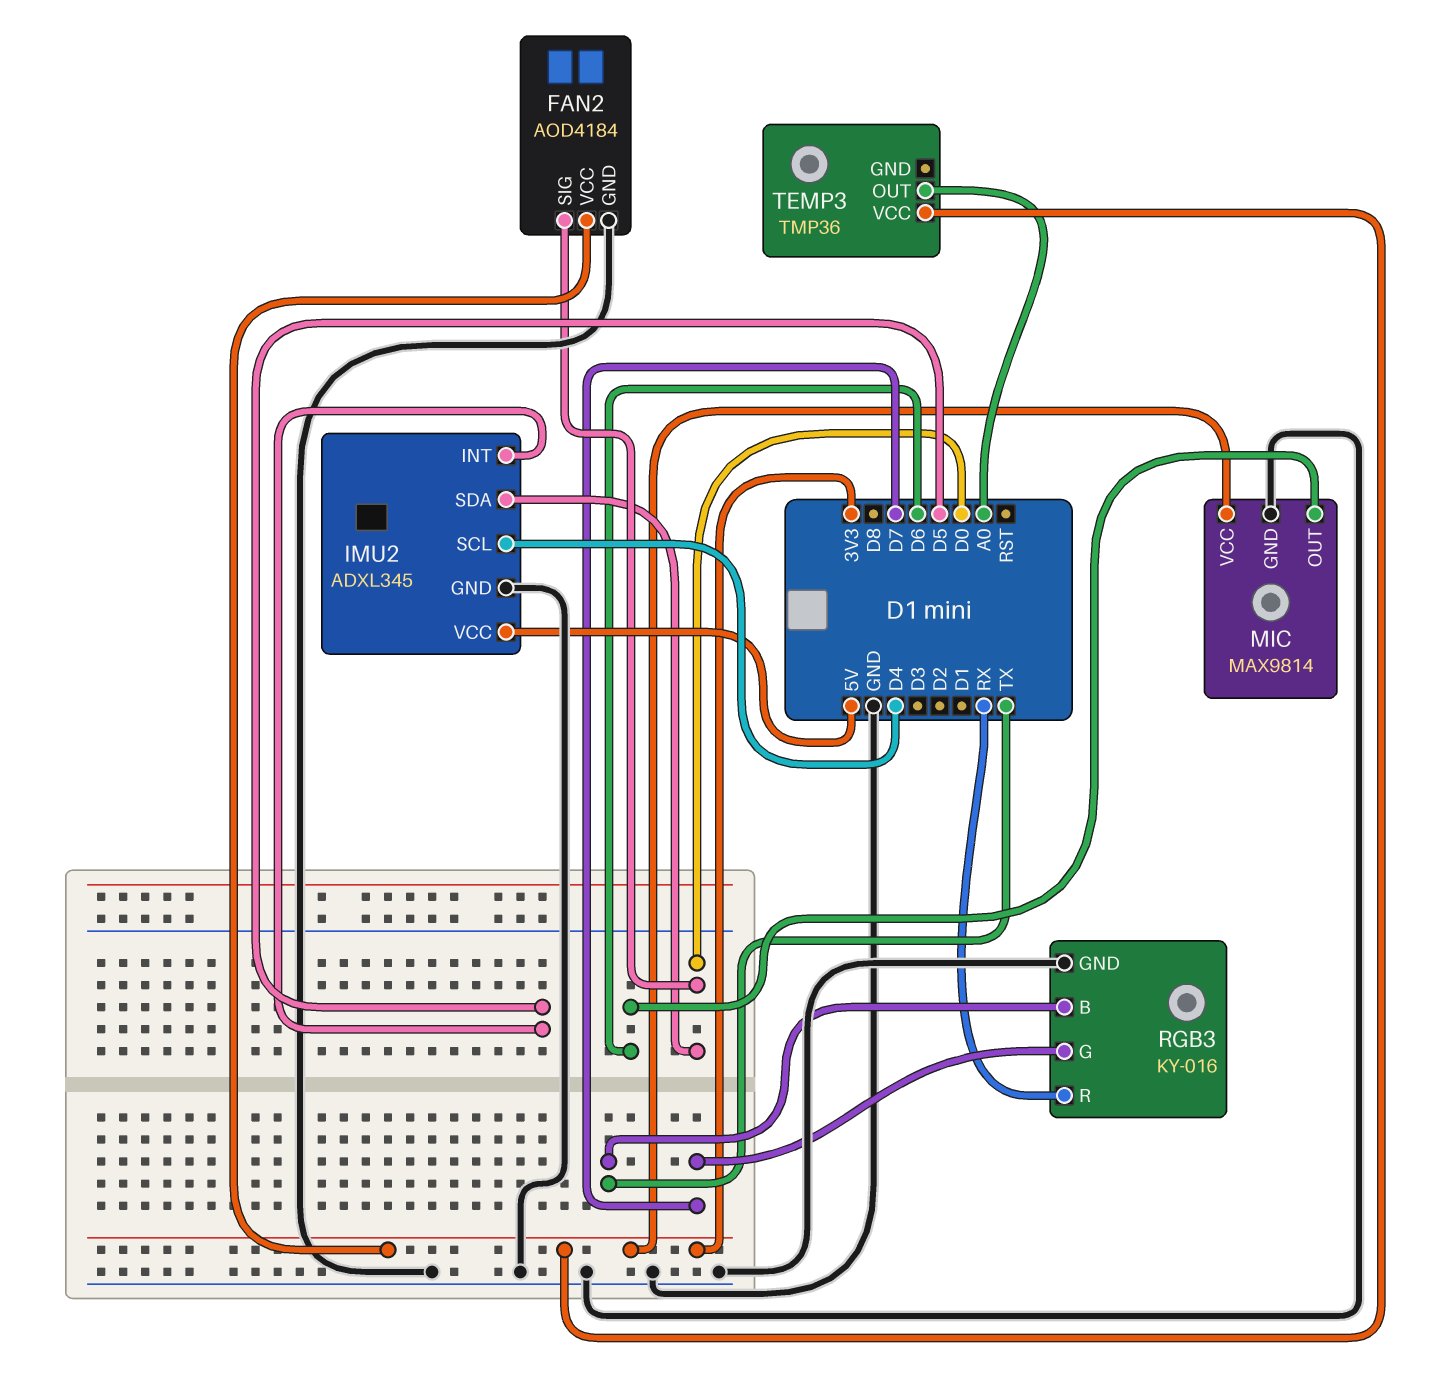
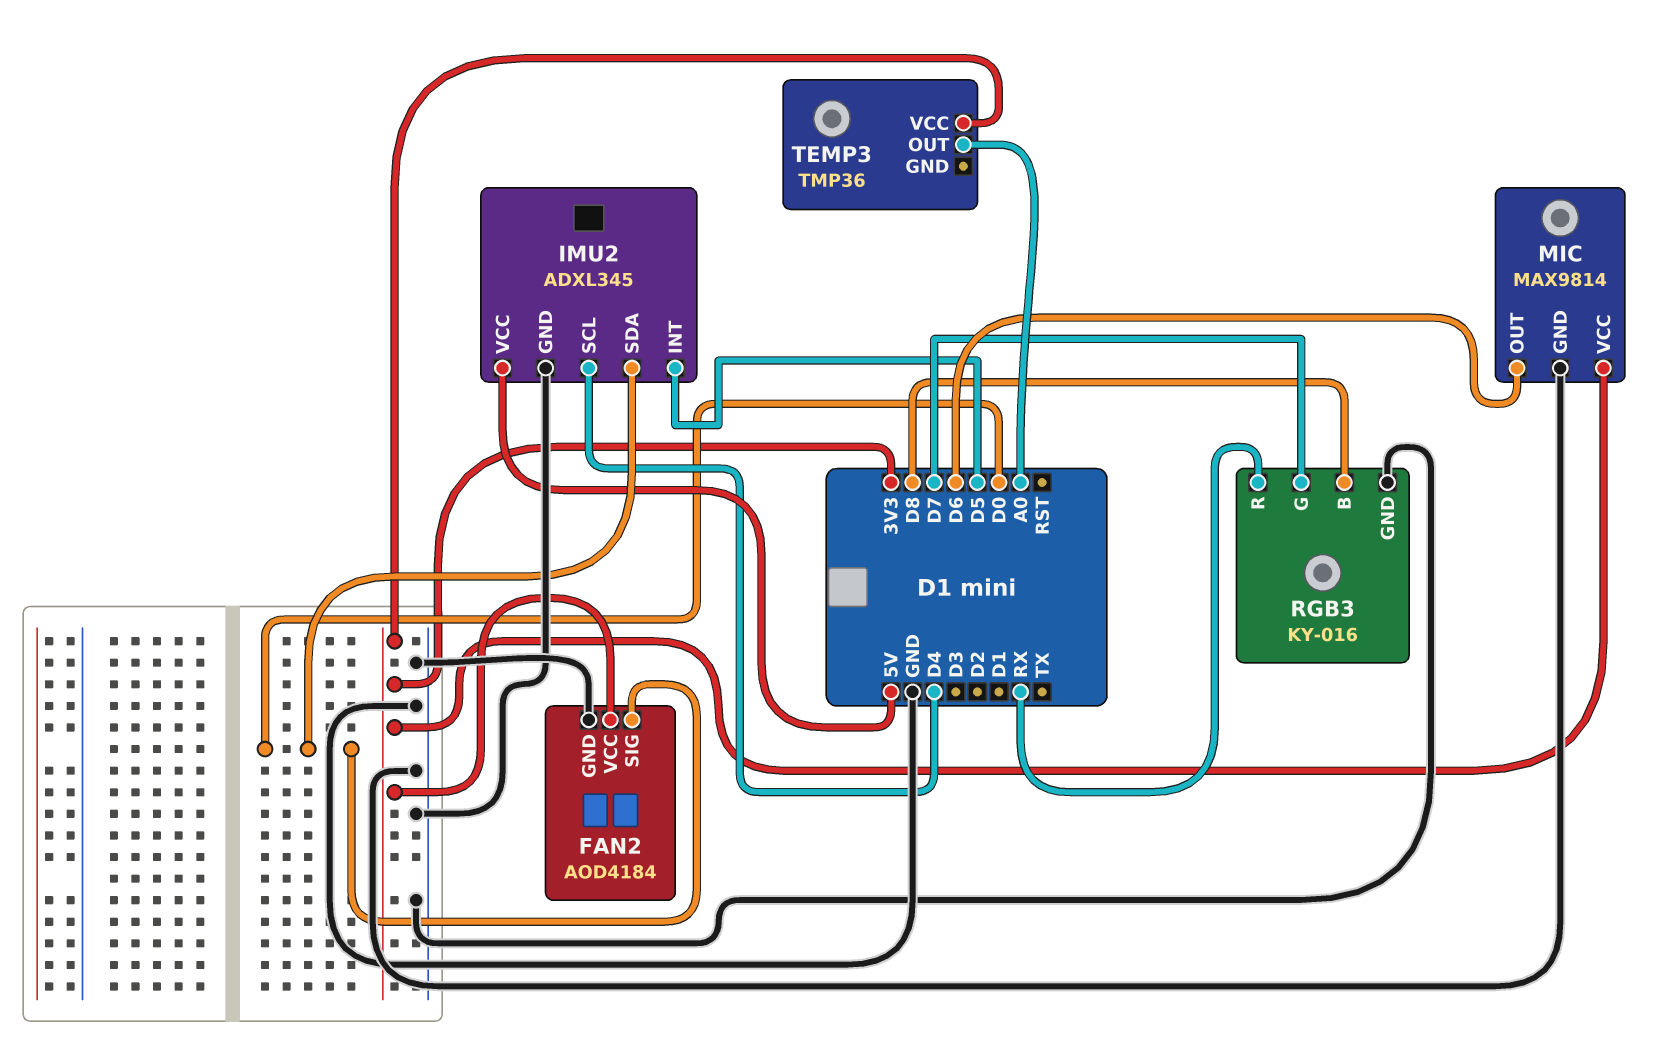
RGB3 pin B: TX -> D8

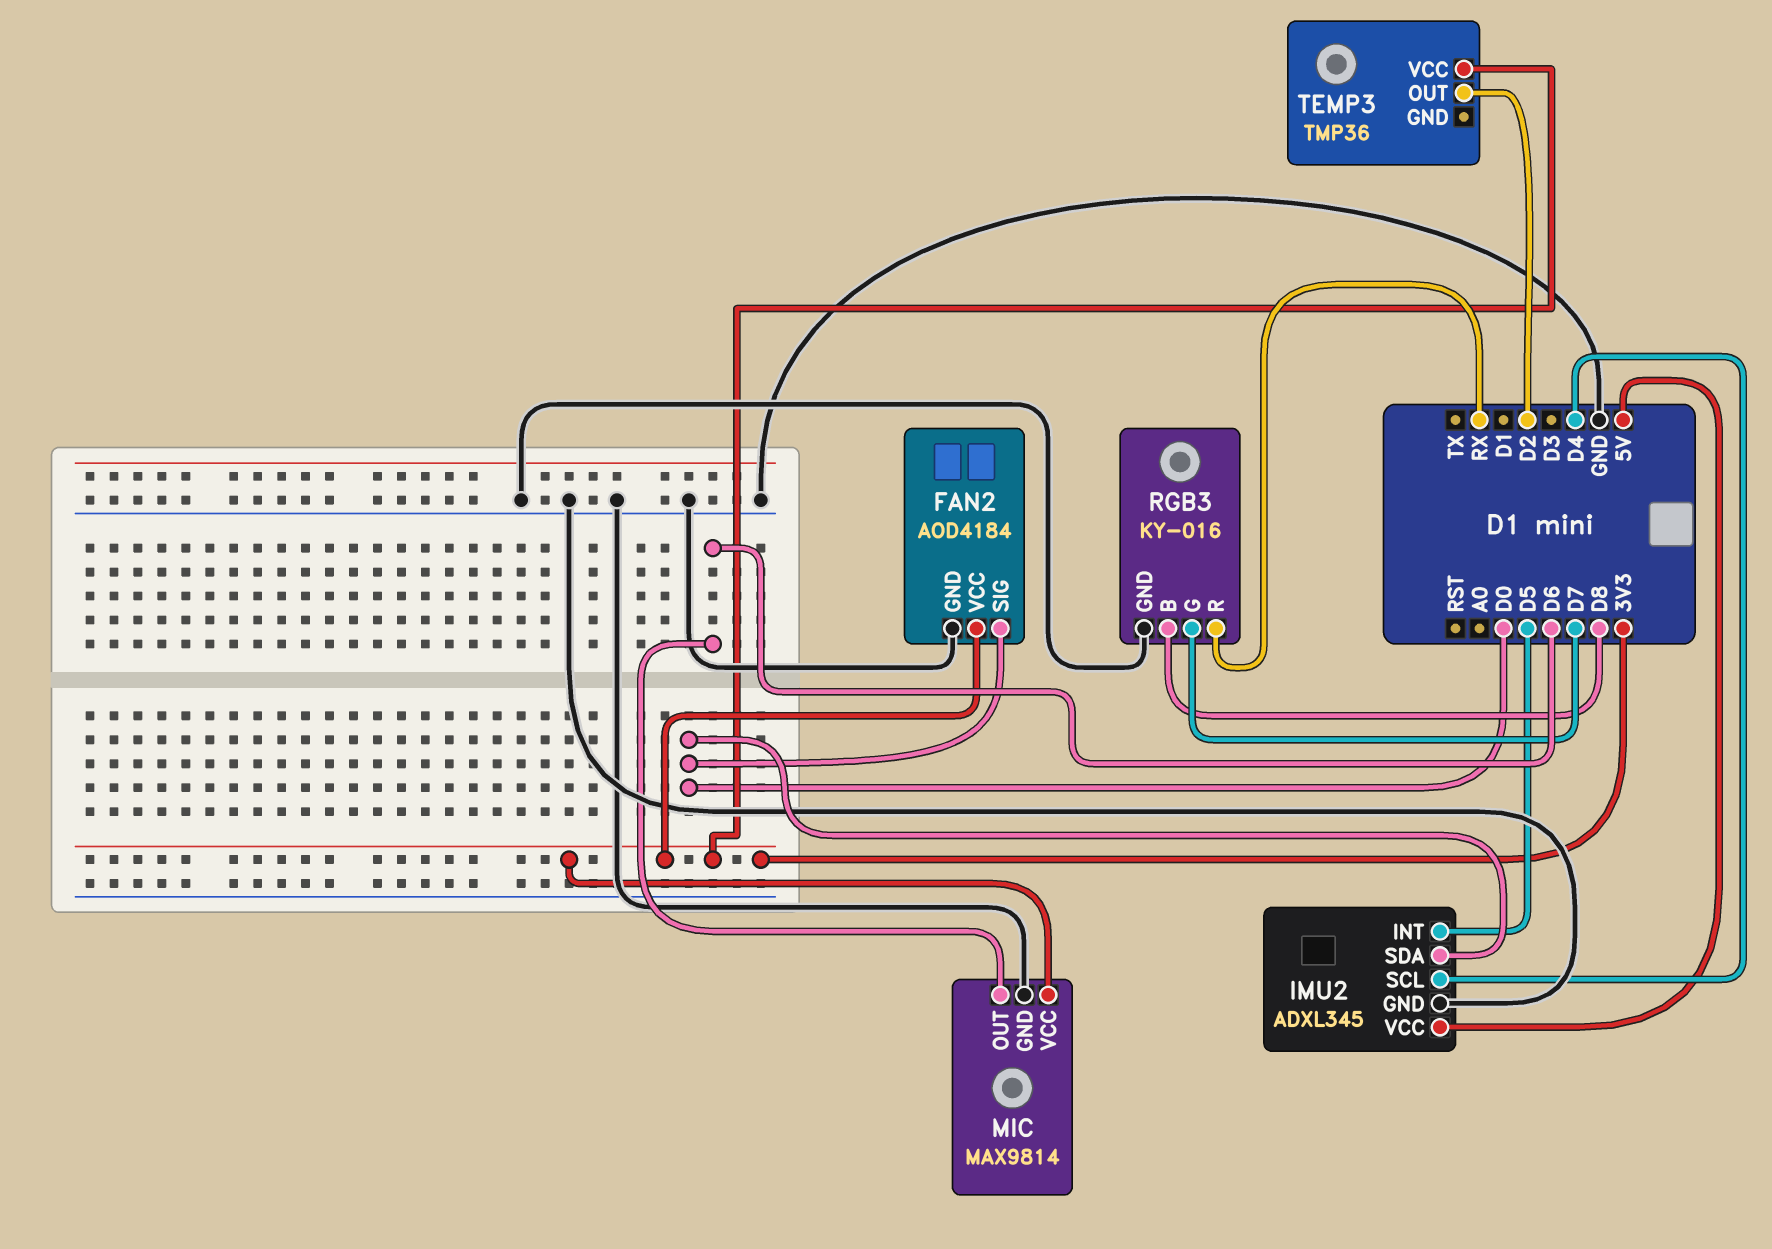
TEMP3 pin OUT: A0 -> D2

